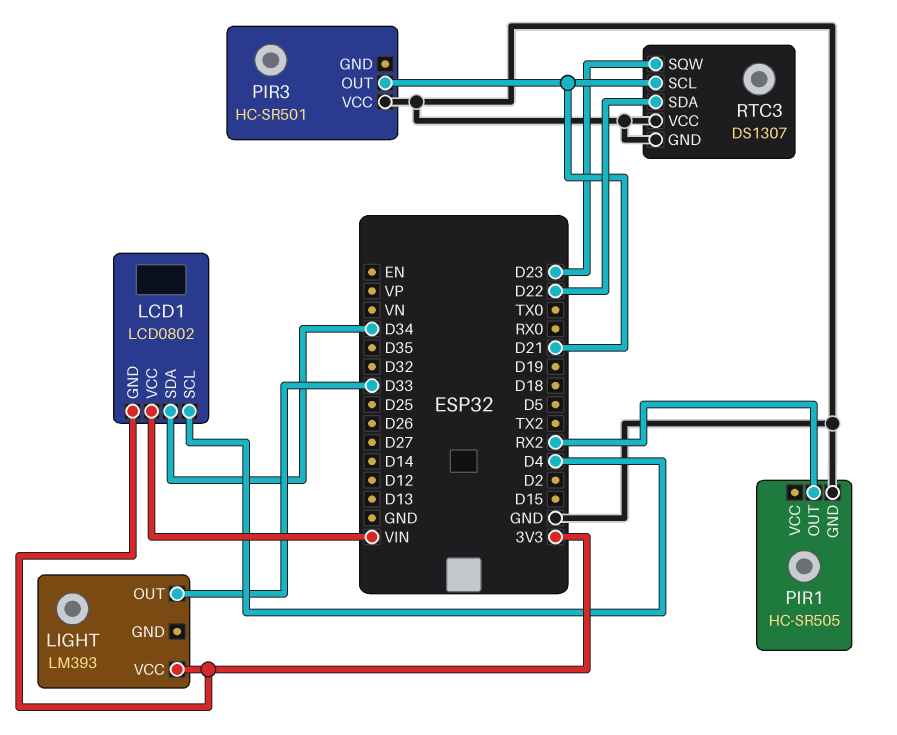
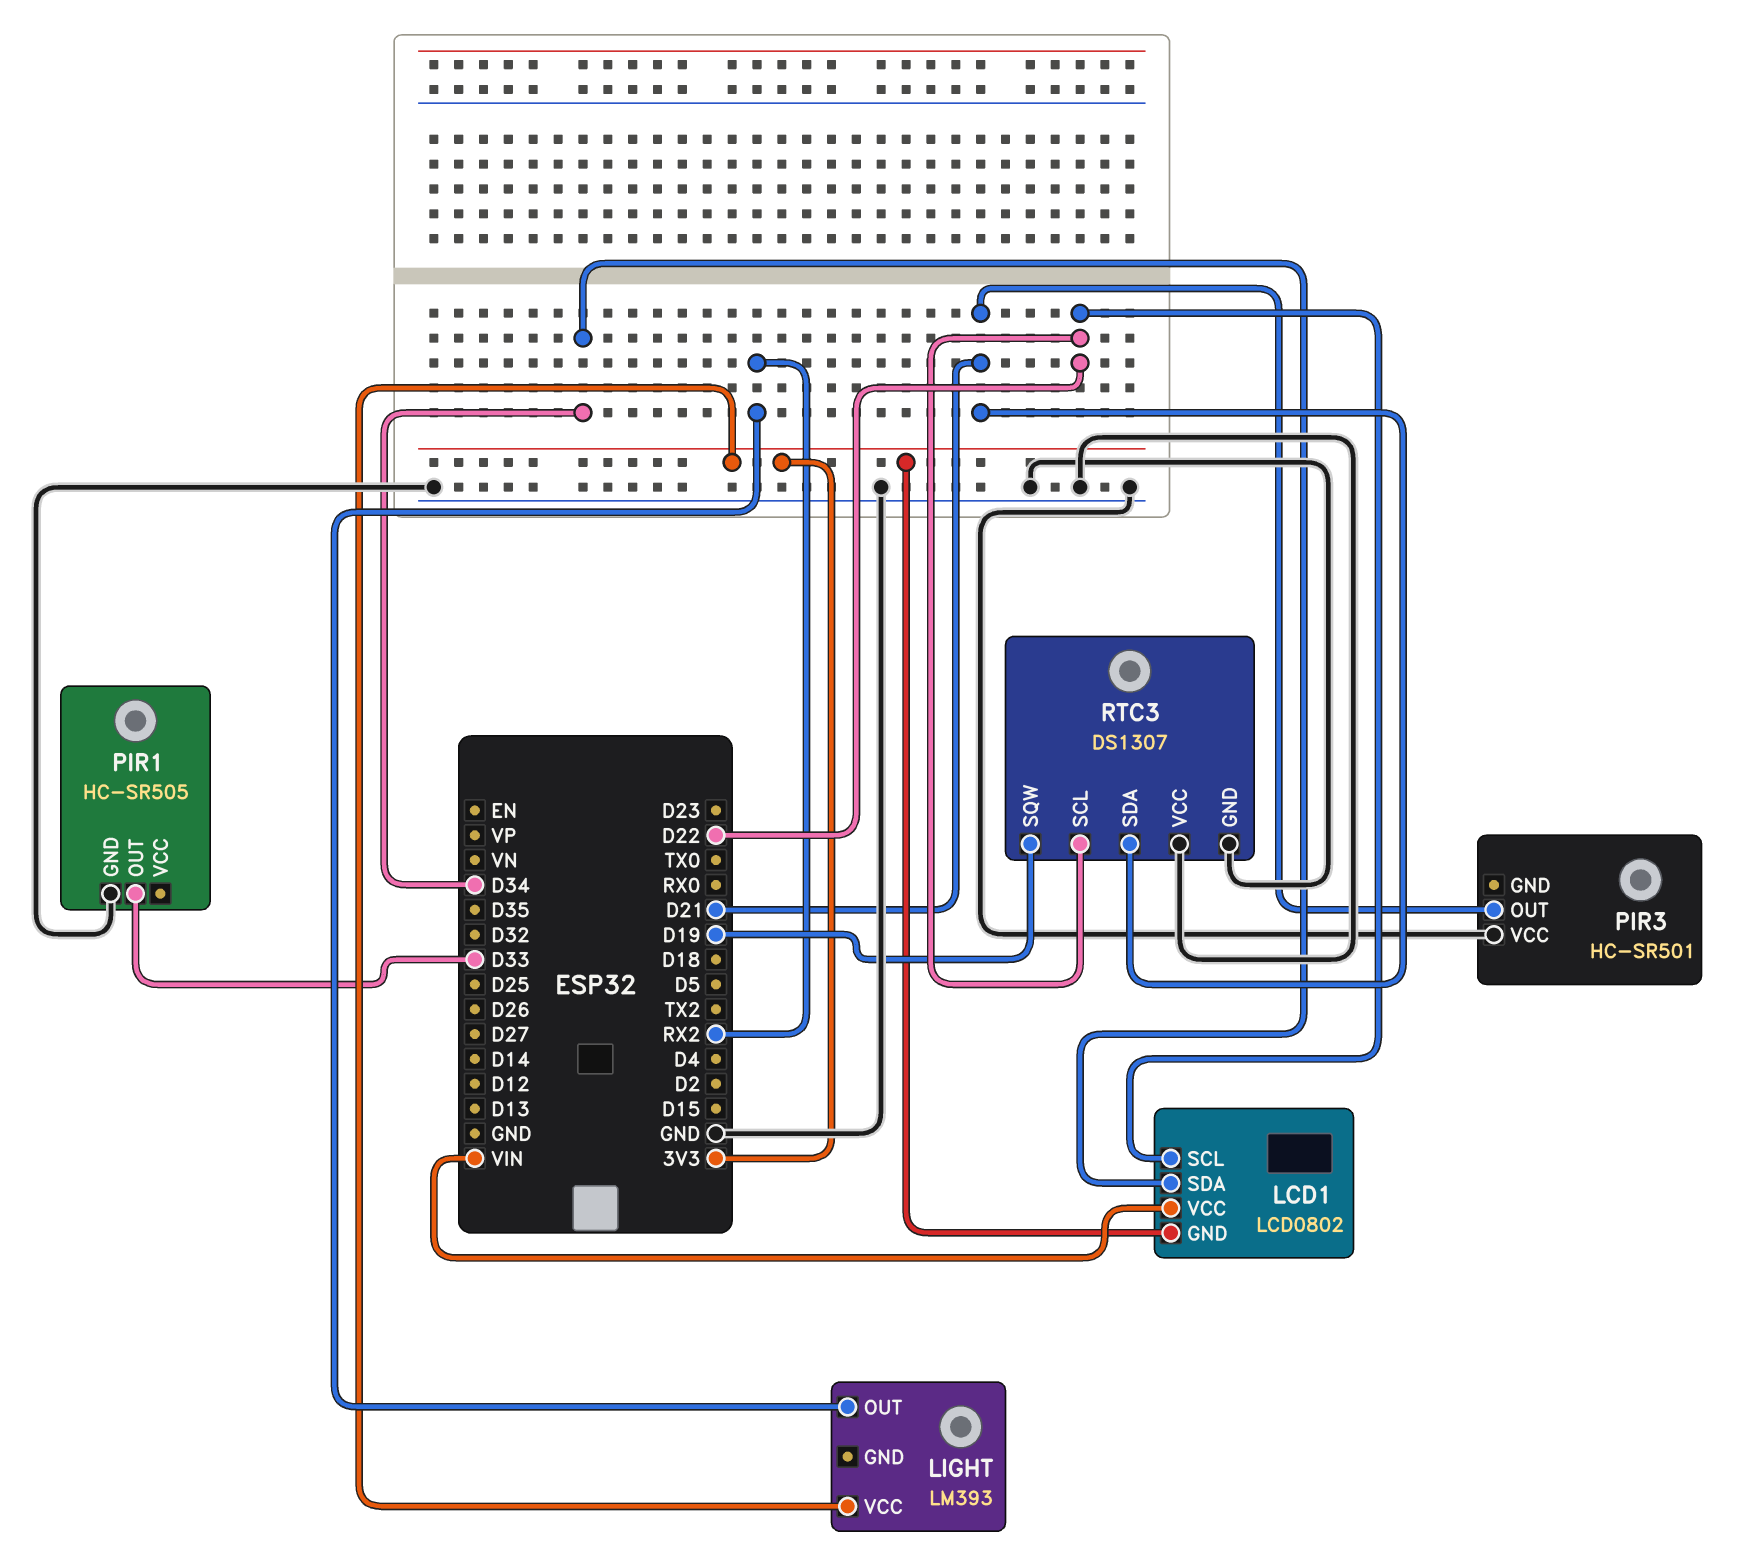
LCD1 pin SCL: D4 -> D22
LIGHT pin OUT: D33 -> RX2
PIR1 pin OUT: RX2 -> D33
RTC3 pin SCL: D21 -> D22
RTC3 pin SDA: D22 -> D21
RTC3 pin SQW: D23 -> D19

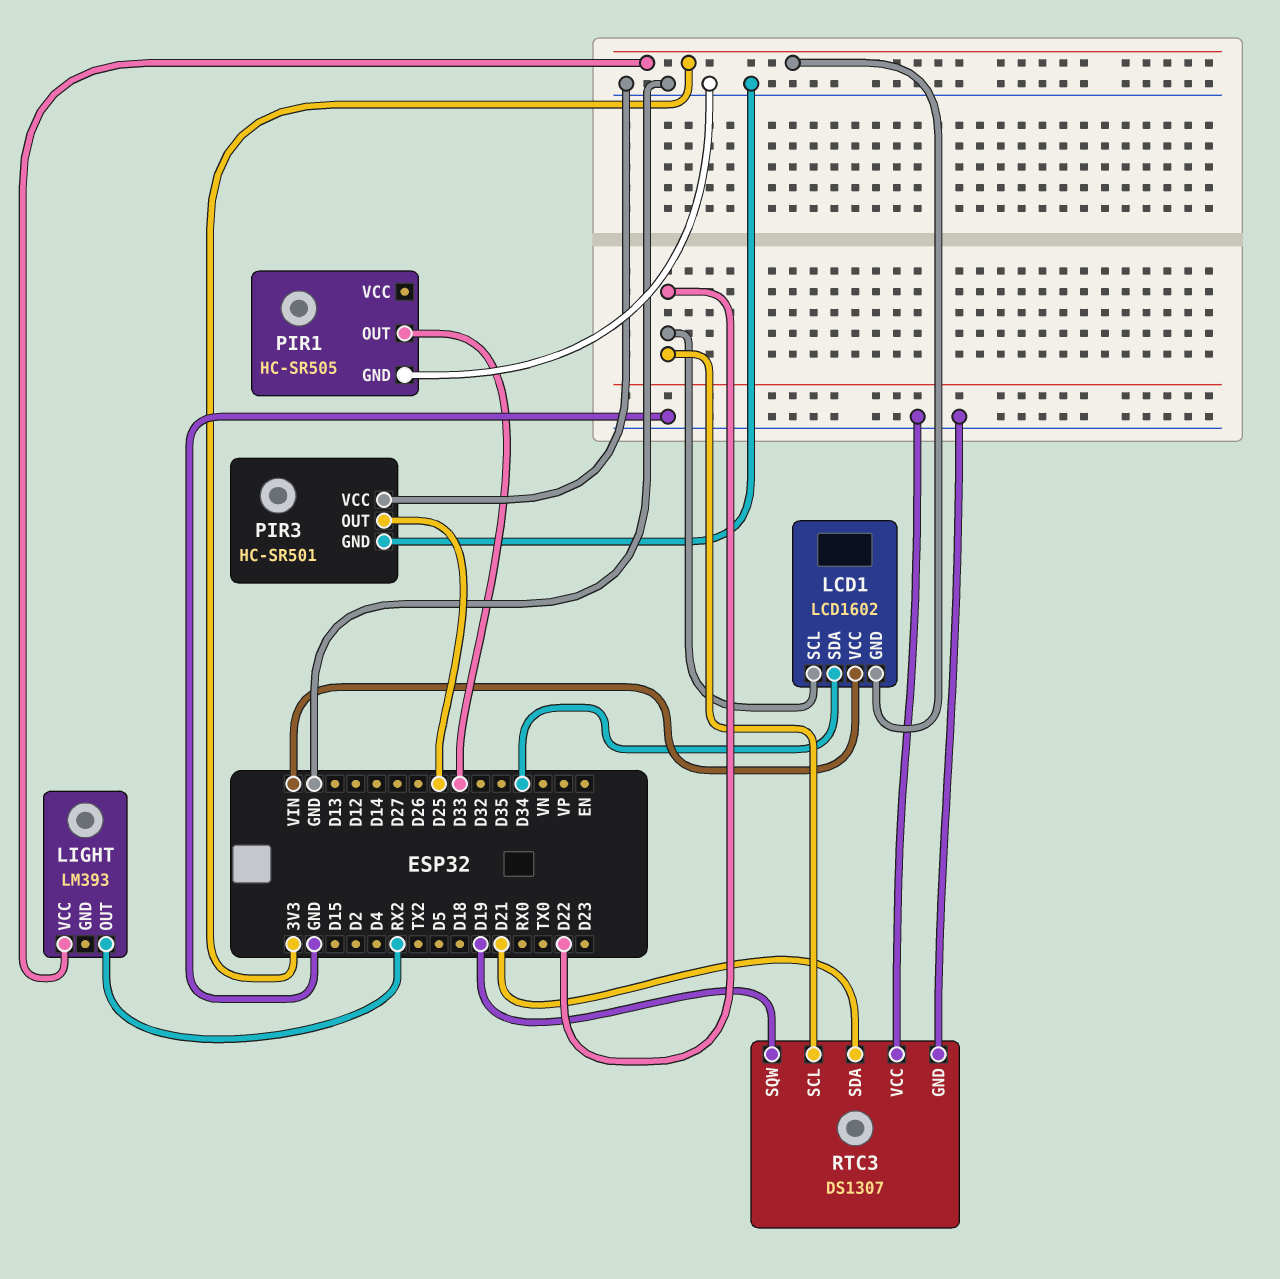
LCD1: LCD0802 -> LCD1602
PIR3 pin GND: none -> GND
PIR3 pin OUT: D21 -> D25

